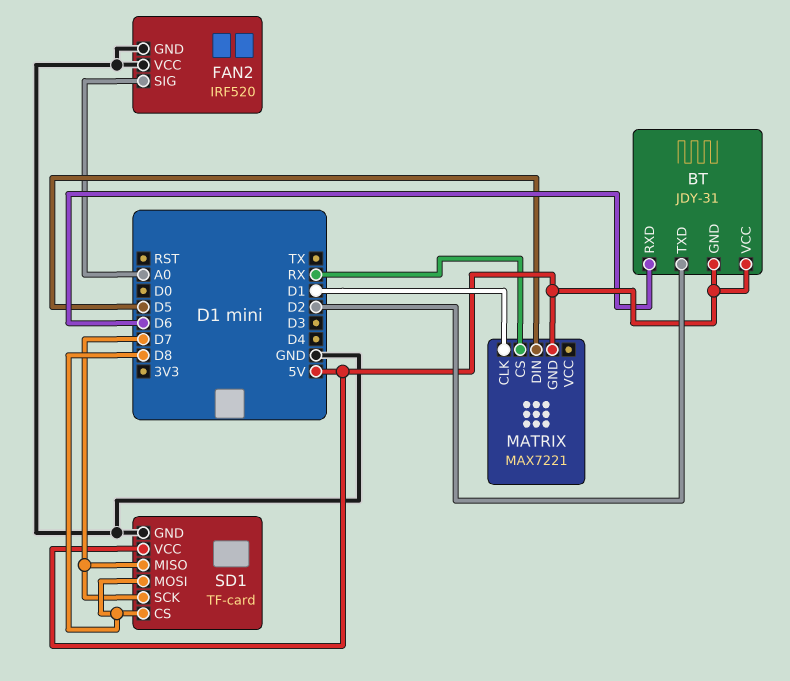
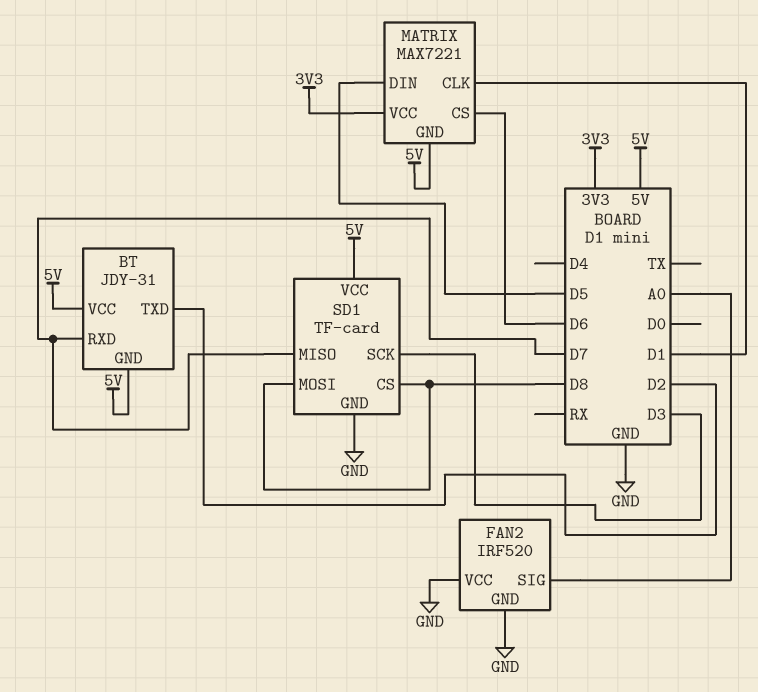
BT pin RXD: D6 -> D7
MATRIX pin CS: RX -> D6
MATRIX pin VCC: none -> 3V3
SD1 pin SCK: D7 -> D3

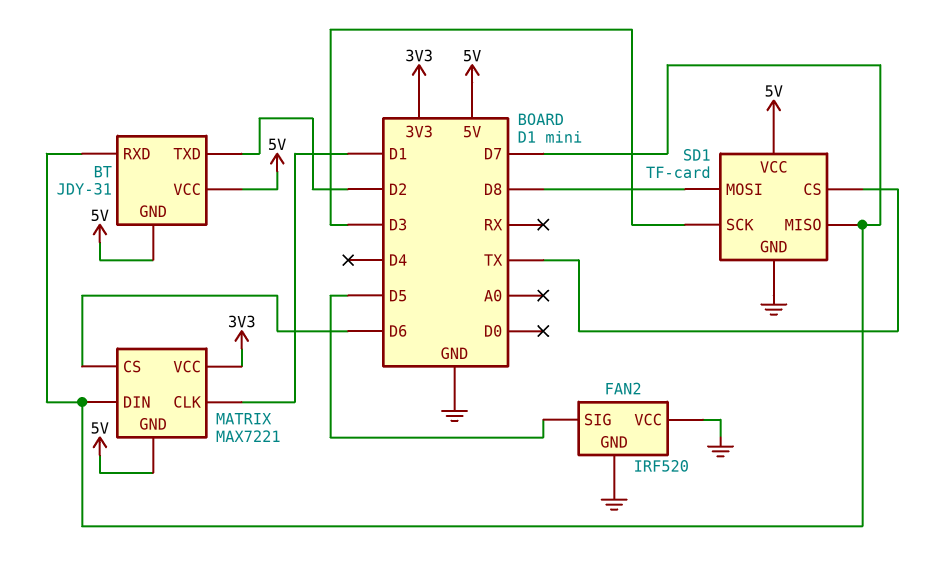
FAN2 pin SIG: A0 -> D5
MATRIX pin DIN: D5 -> D7
SD1 pin CS: D8 -> TX

